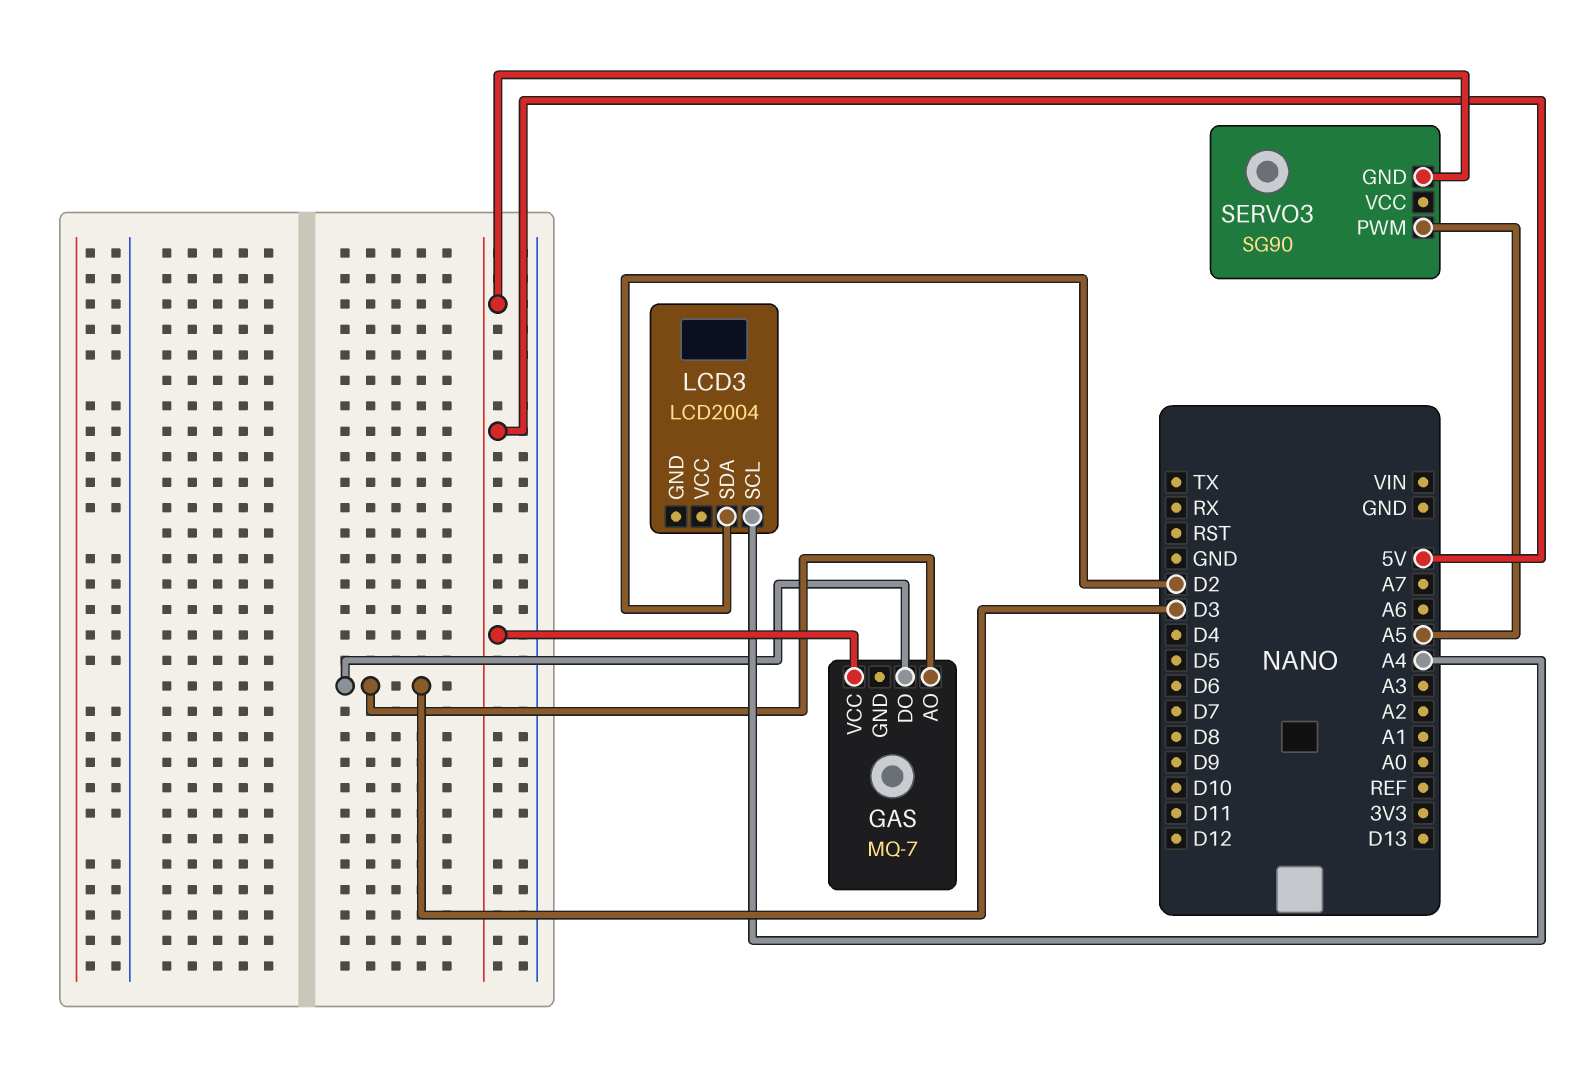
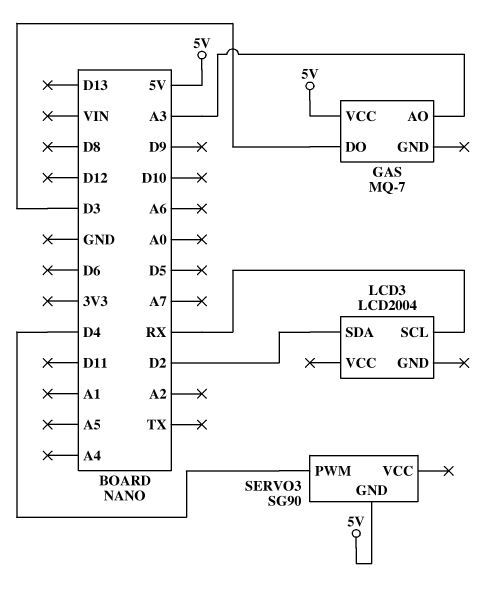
GAS pin AO: D3 -> A3
LCD3 pin SCL: A4 -> RX
SERVO3 pin PWM: A5 -> D4

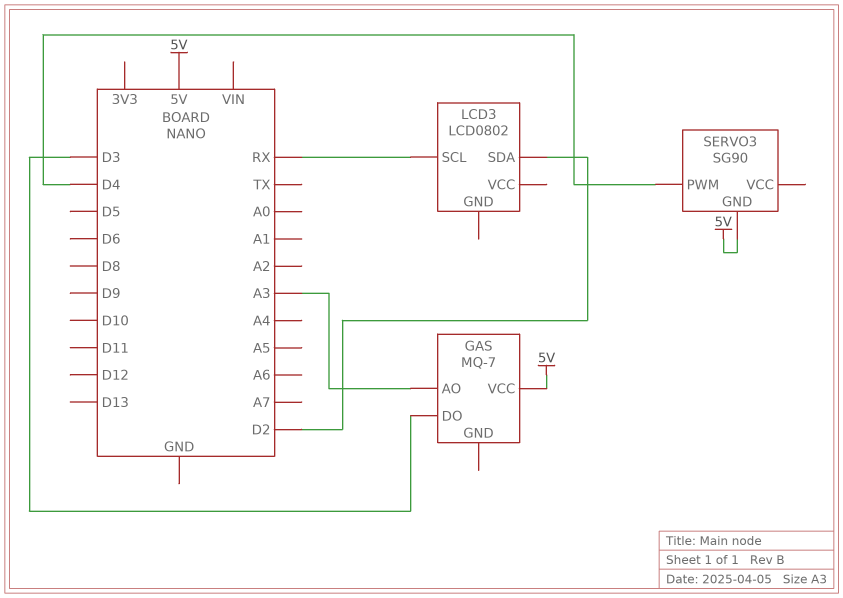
LCD3: LCD2004 -> LCD0802

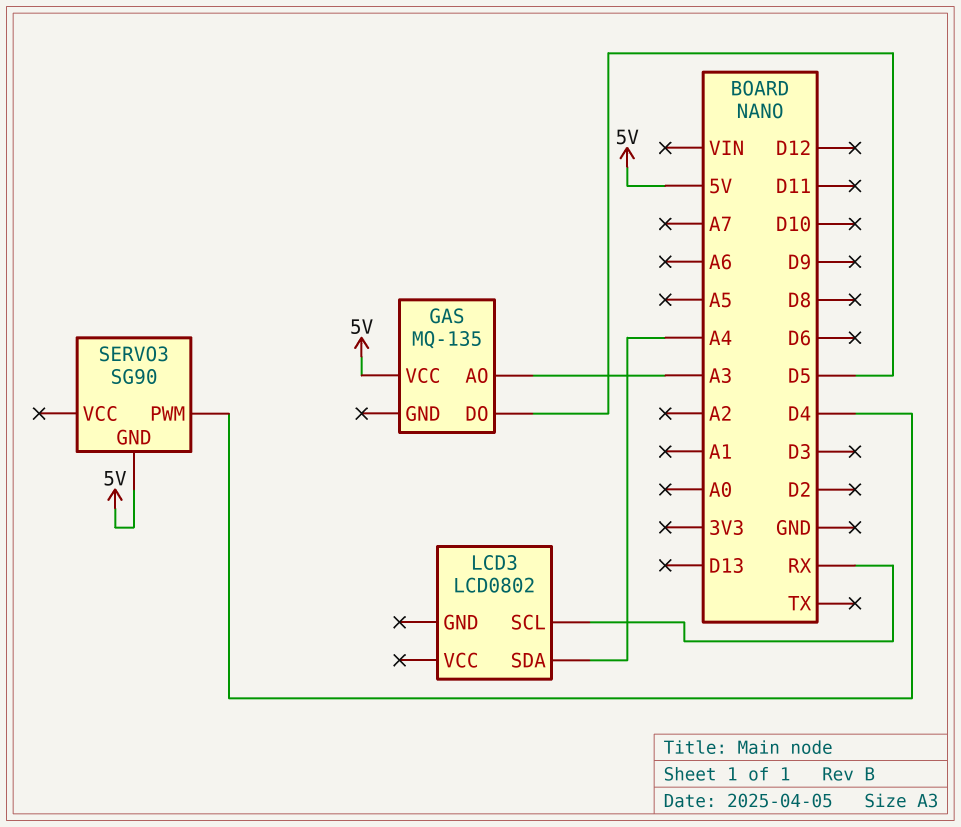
GAS: MQ-7 -> MQ-135
GAS pin DO: D3 -> D5
LCD3 pin SDA: D2 -> A4

